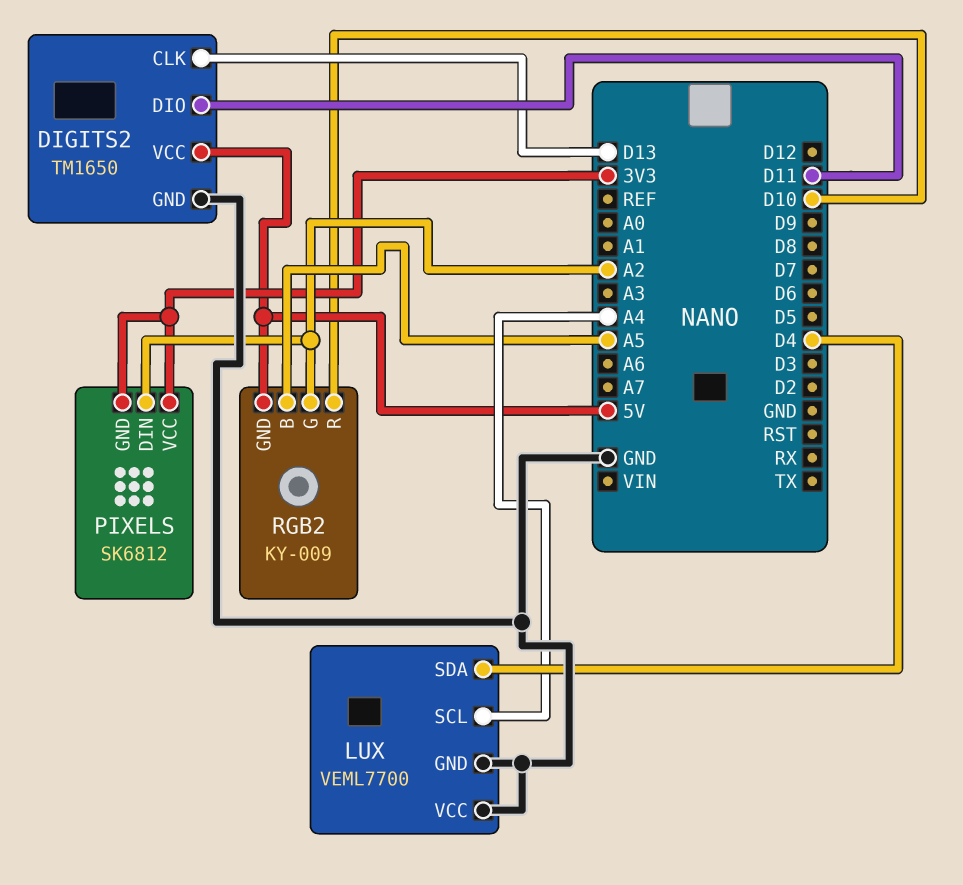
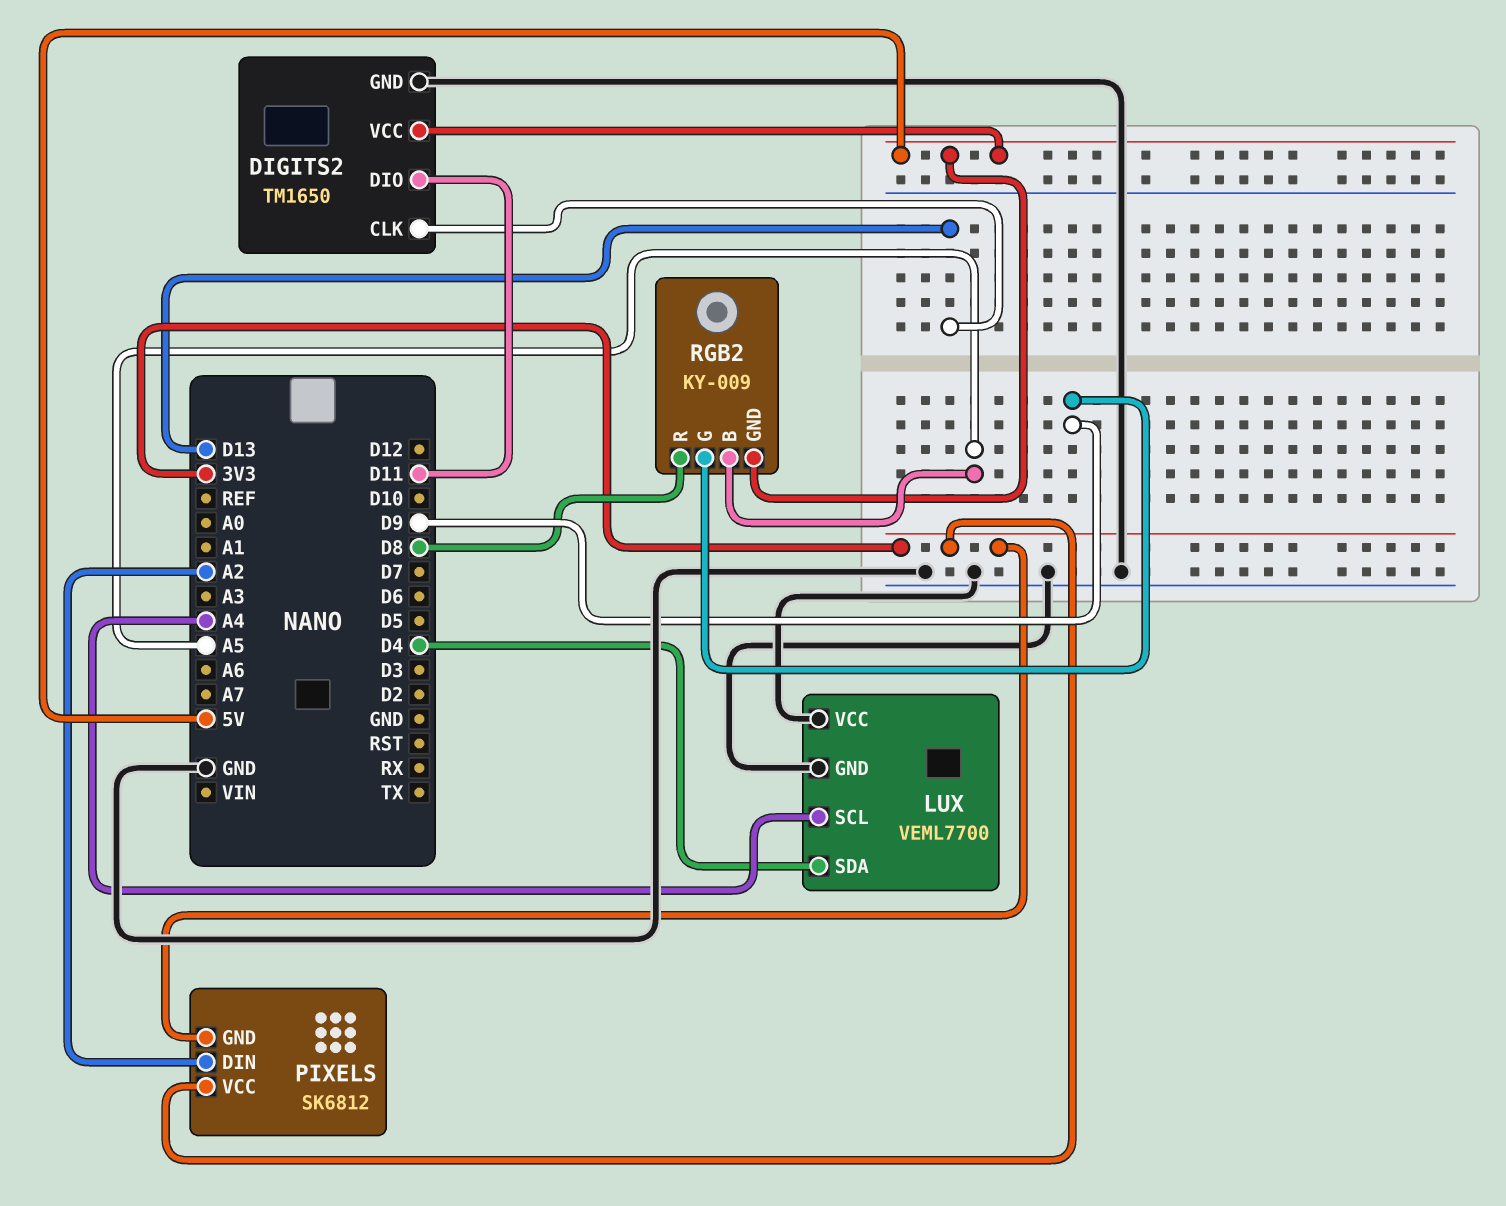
RGB2 pin G: A2 -> D9
RGB2 pin R: D10 -> D8

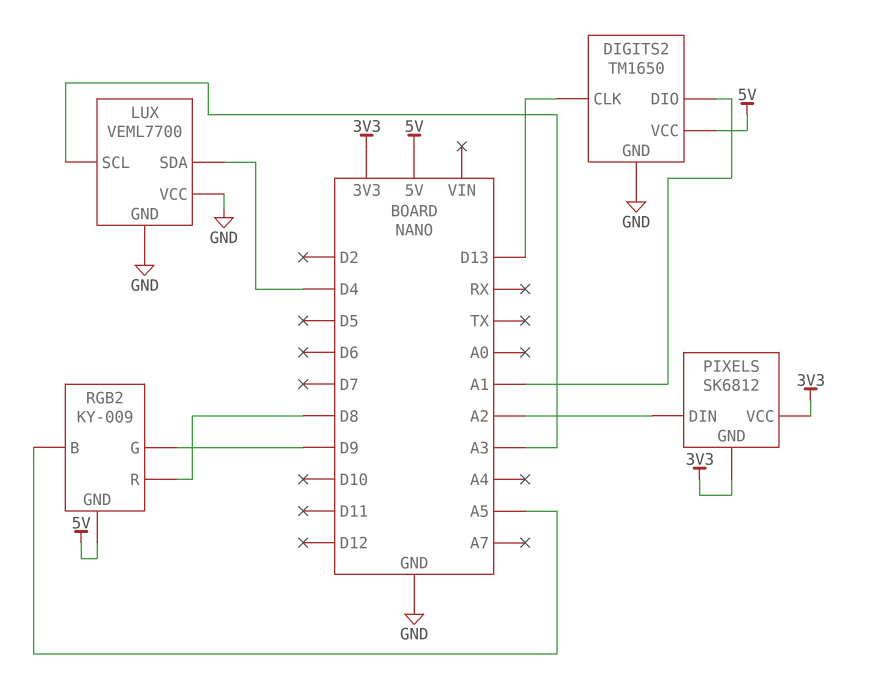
DIGITS2 pin DIO: D11 -> A1
LUX pin SCL: A4 -> A3

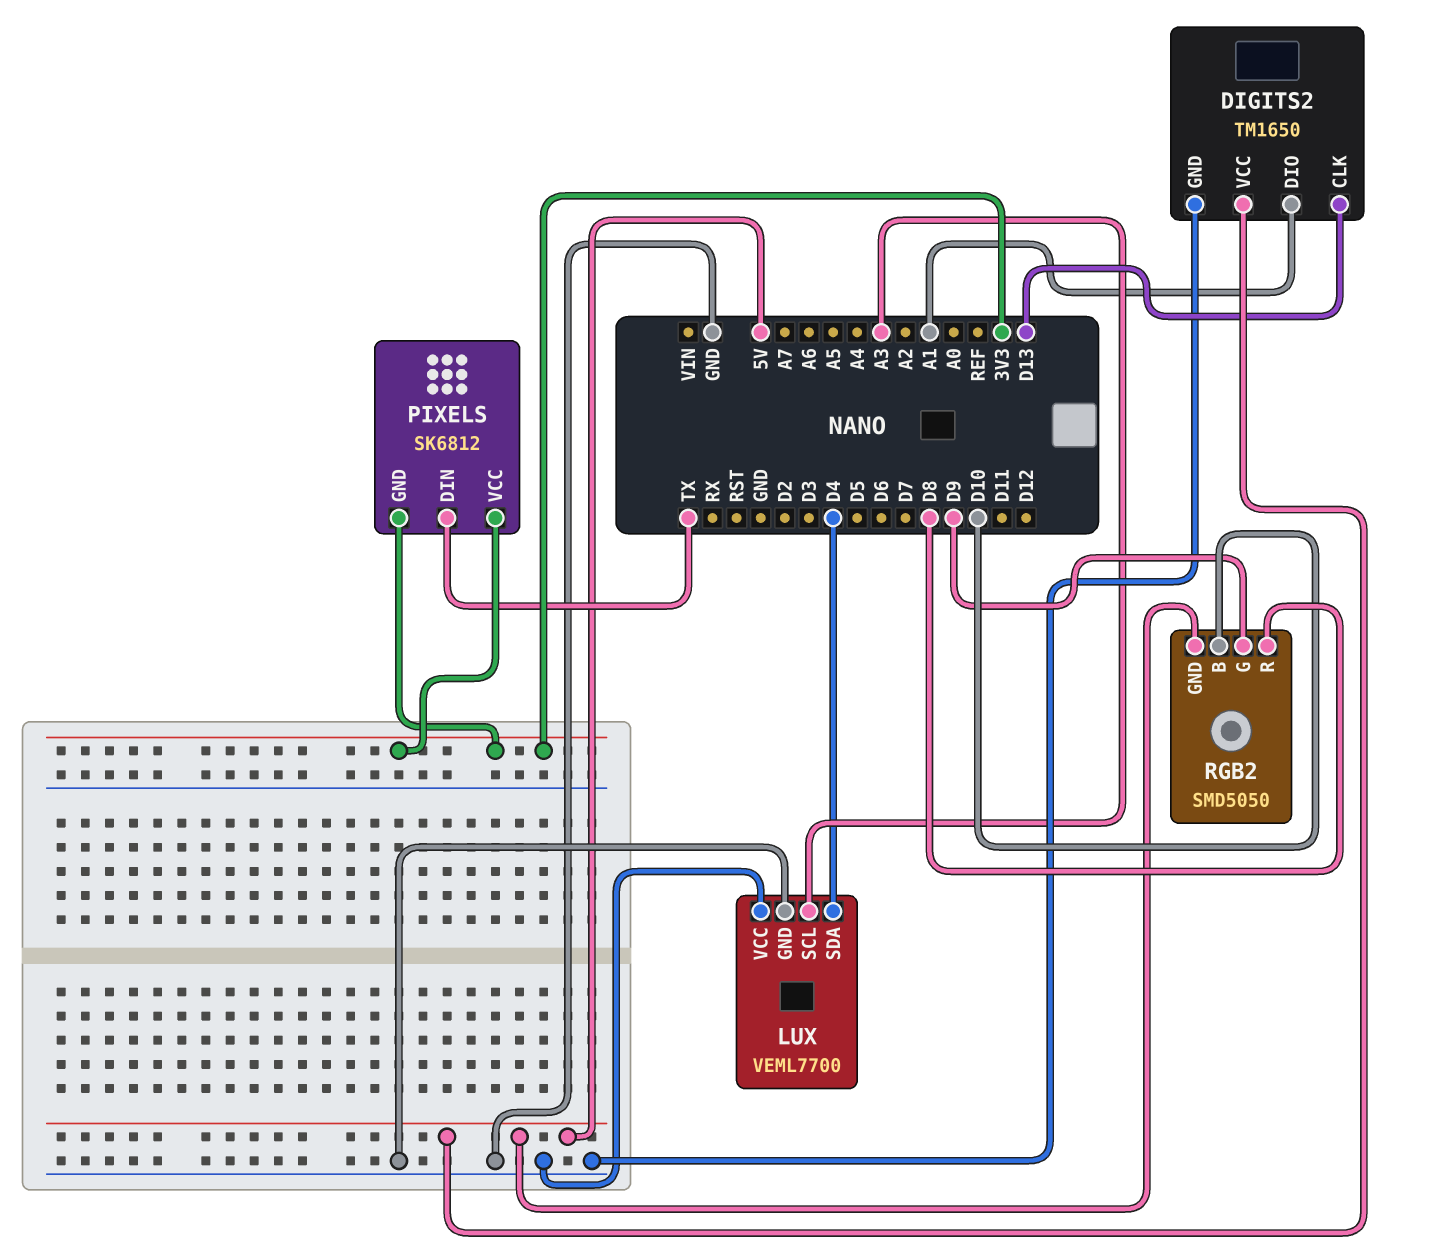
PIXELS pin DIN: A2 -> TX
RGB2: KY-009 -> SMD5050
RGB2 pin B: A5 -> D10

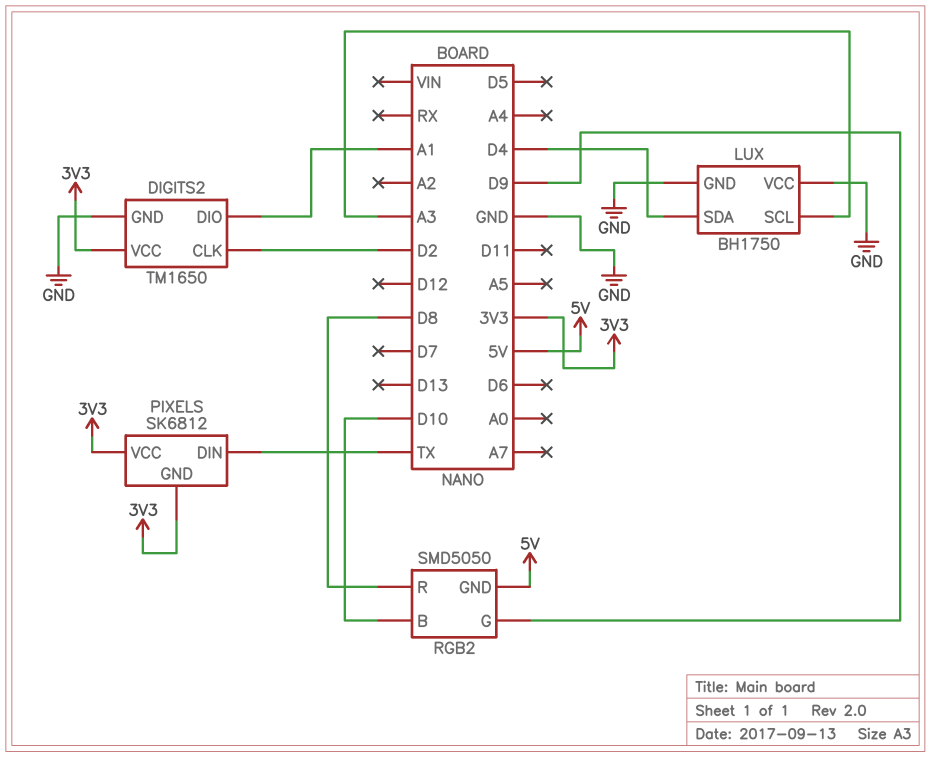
DIGITS2 pin CLK: D13 -> D2
DIGITS2 pin VCC: 5V -> 3V3
LUX: VEML7700 -> BH1750

